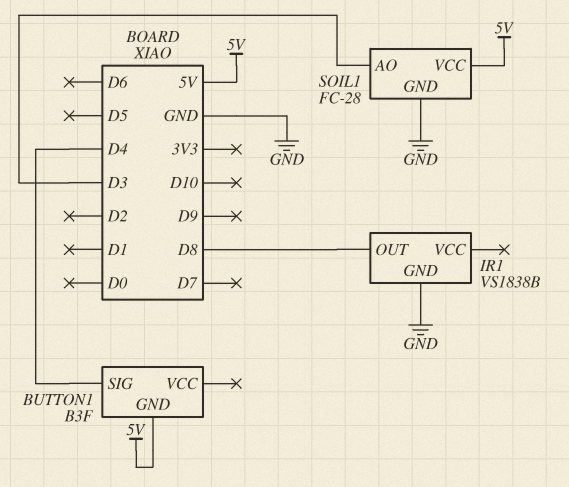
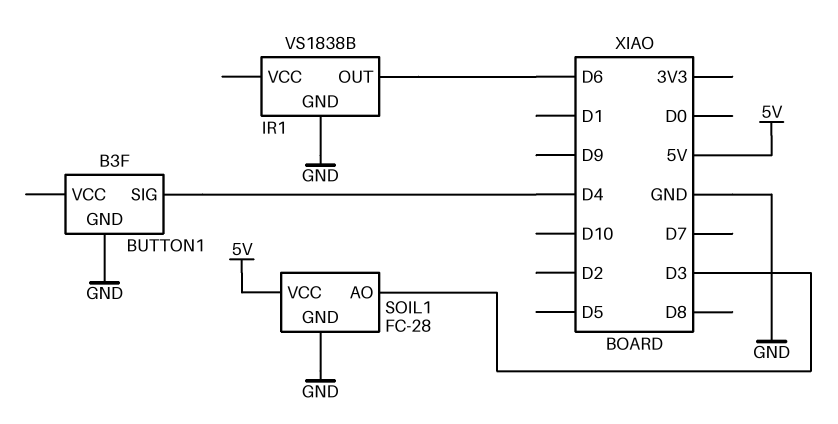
BUTTON1 pin GND: 5V -> GND
IR1 pin OUT: D8 -> D6

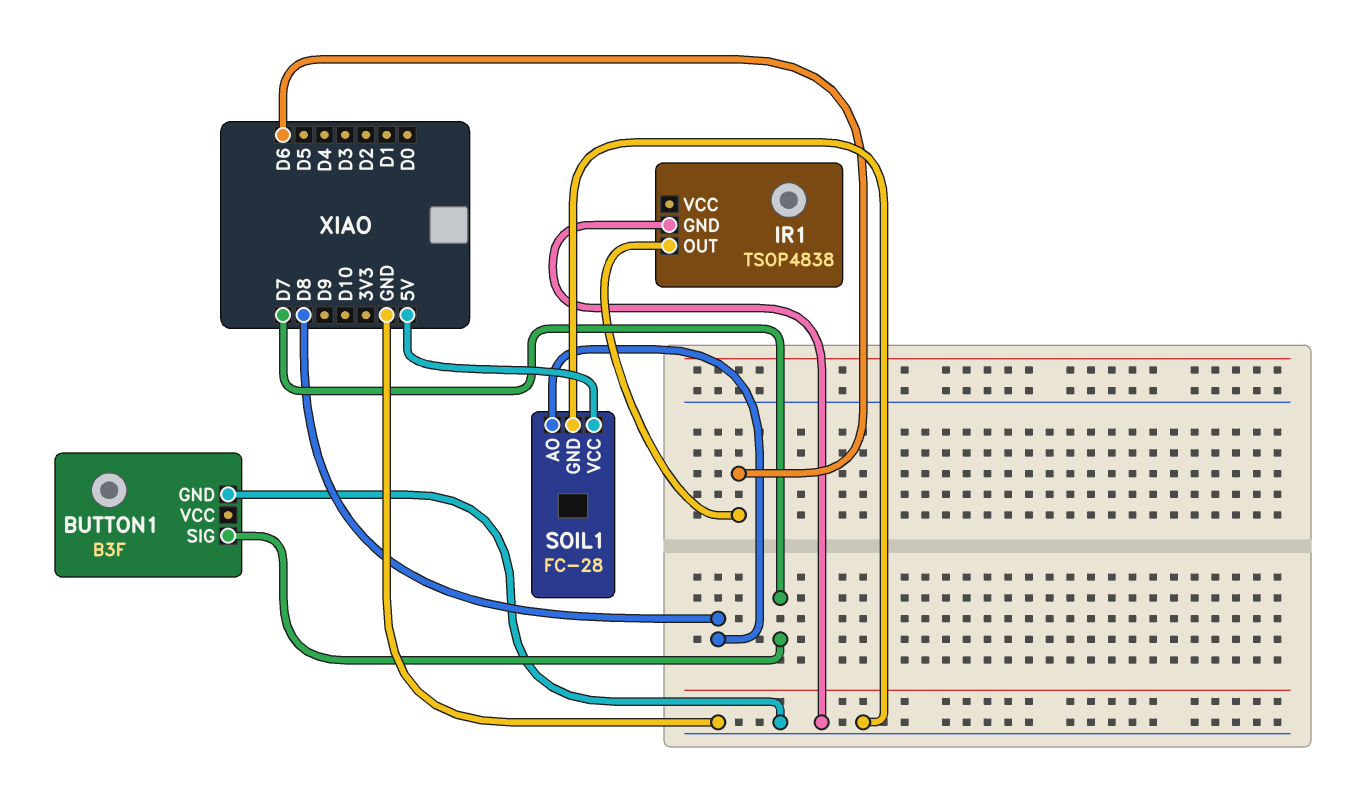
BUTTON1 pin SIG: D4 -> D7
IR1: VS1838B -> TSOP4838
SOIL1 pin AO: D3 -> D8

